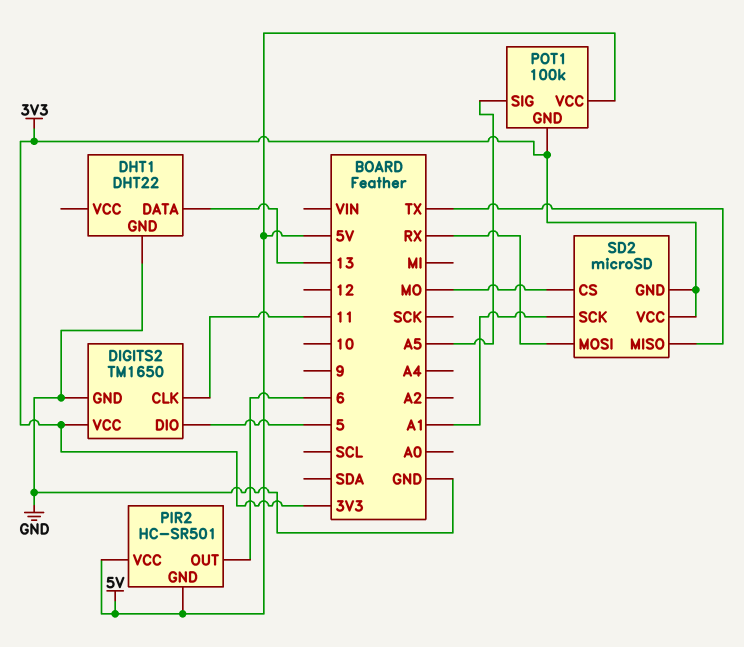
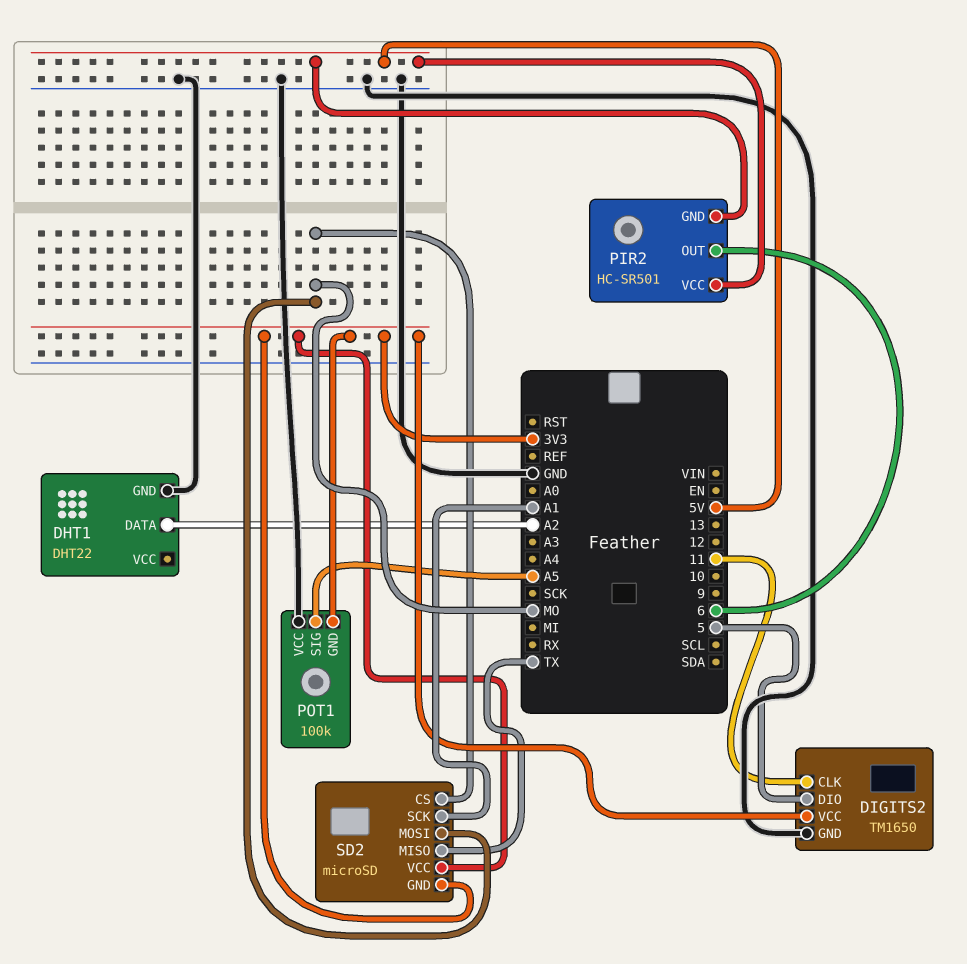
DHT1 pin DATA: 13 -> A2
POT1 pin VCC: 5V -> GND
SD2 pin MOSI: RX -> MO

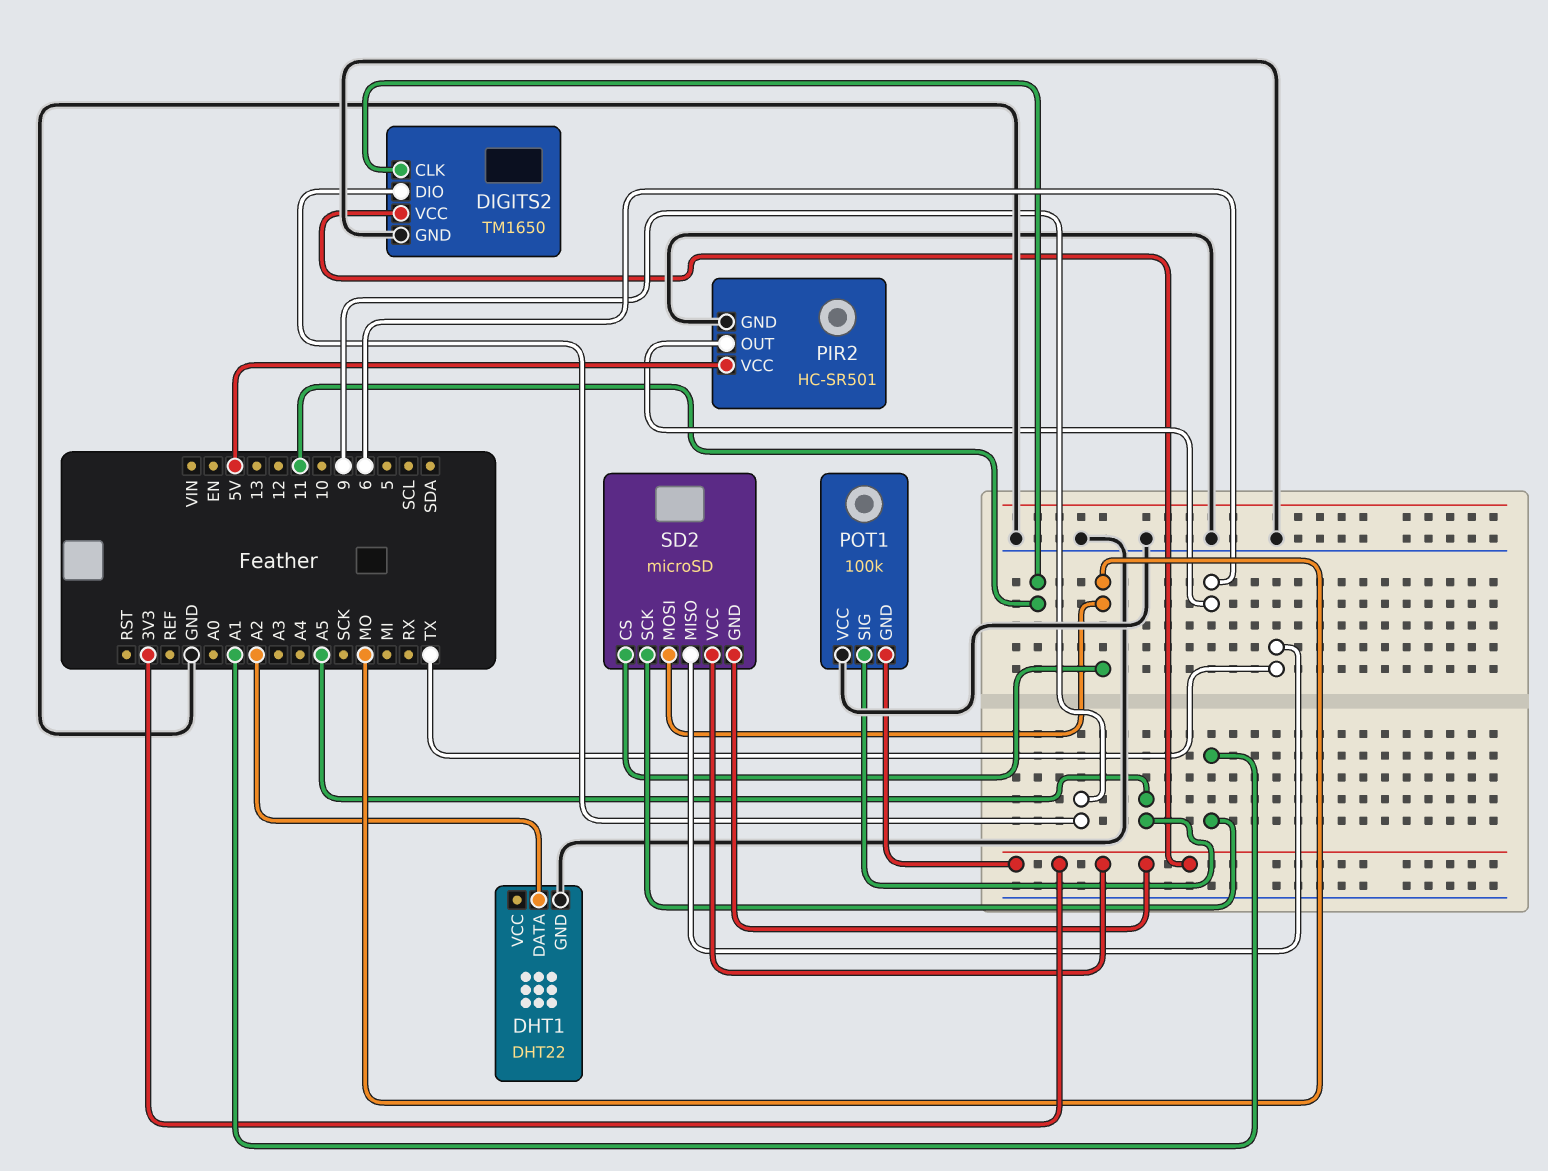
DIGITS2 pin DIO: 5 -> 9
PIR2 pin GND: 5V -> GND

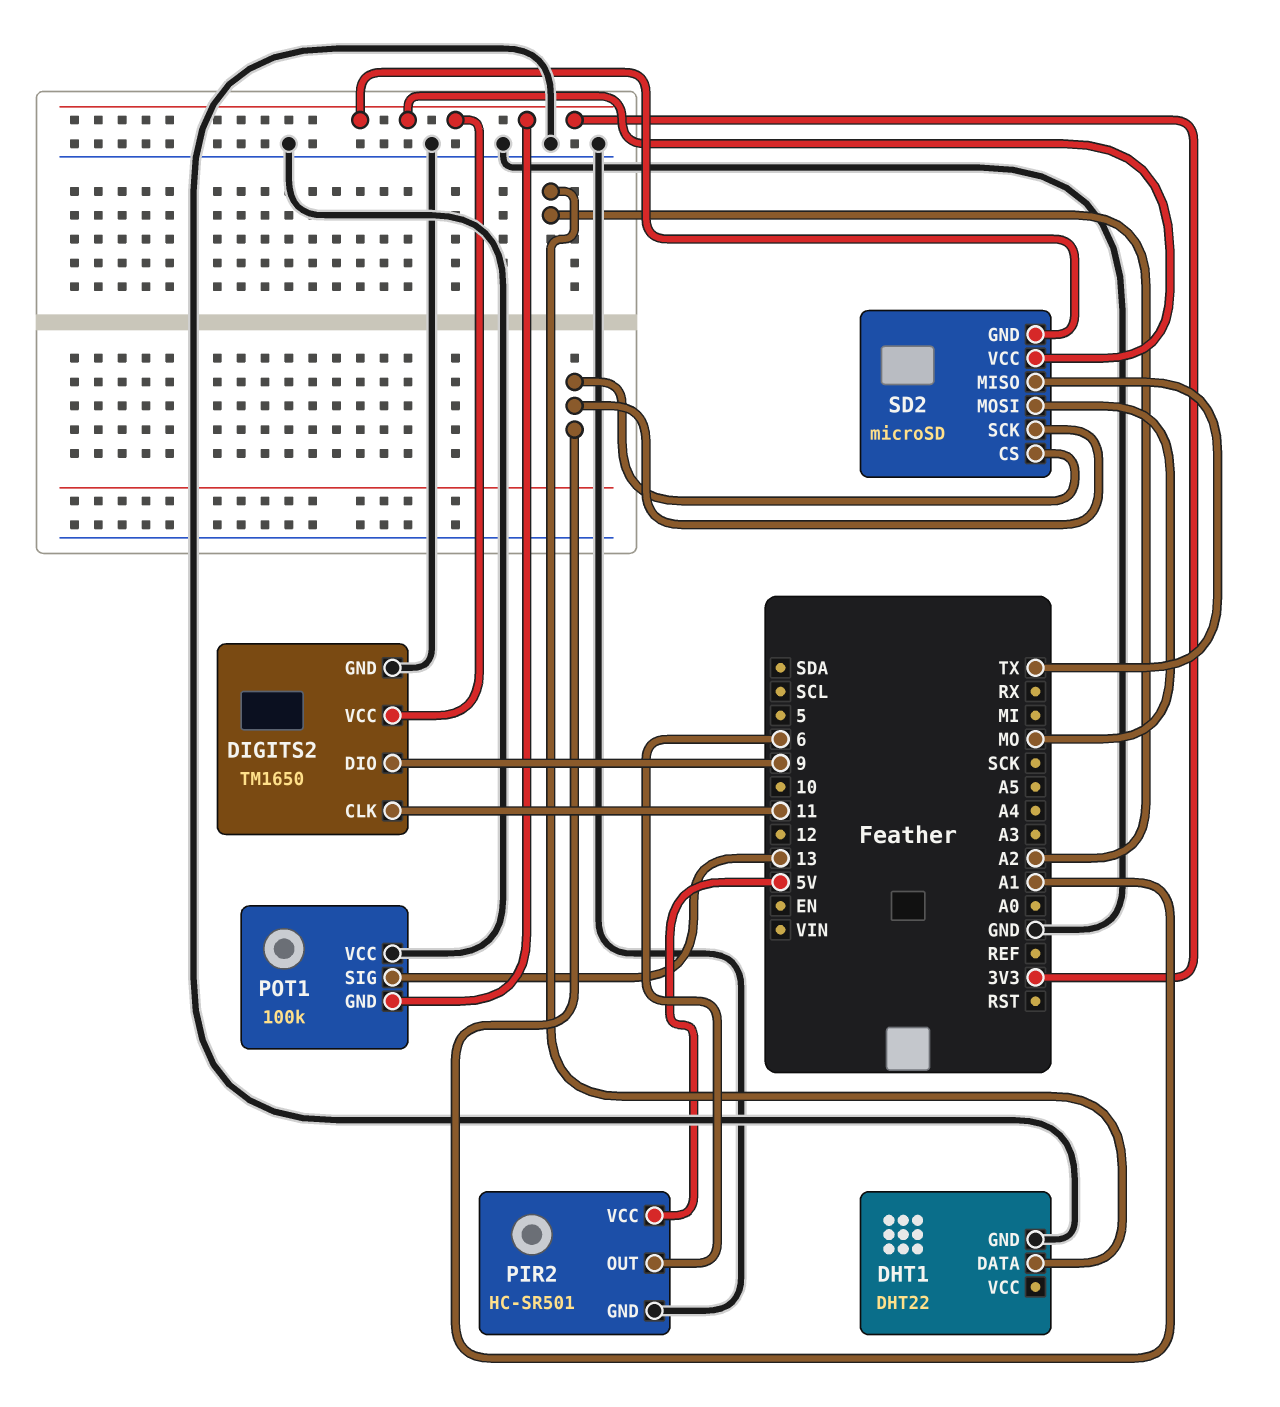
POT1 pin SIG: A5 -> 13
SD2 pin CS: MO -> A1

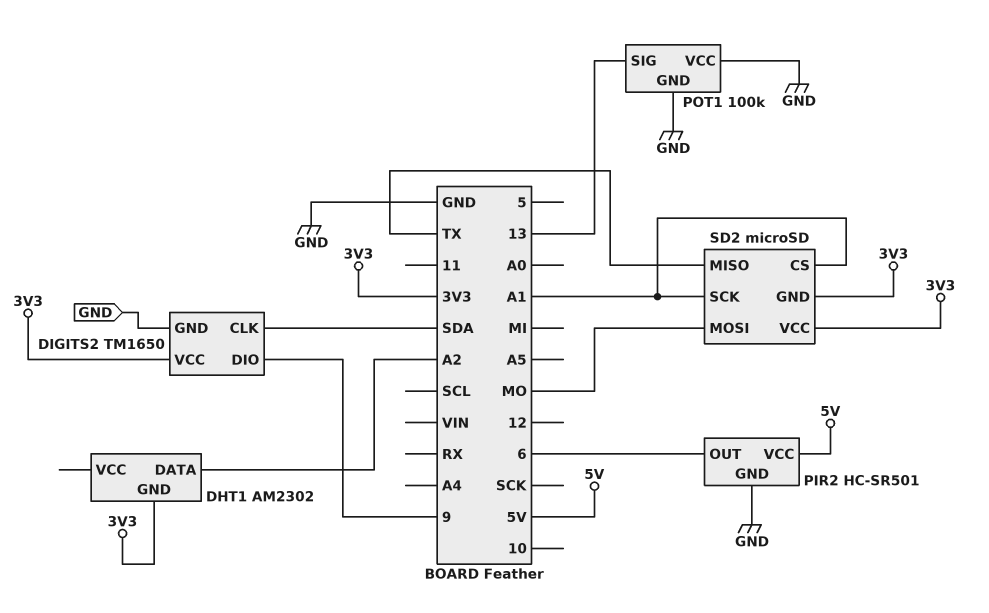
DHT1: DHT22 -> AM2302
DHT1 pin GND: GND -> 3V3
DIGITS2 pin CLK: 11 -> SDA
POT1 pin GND: 3V3 -> GND

